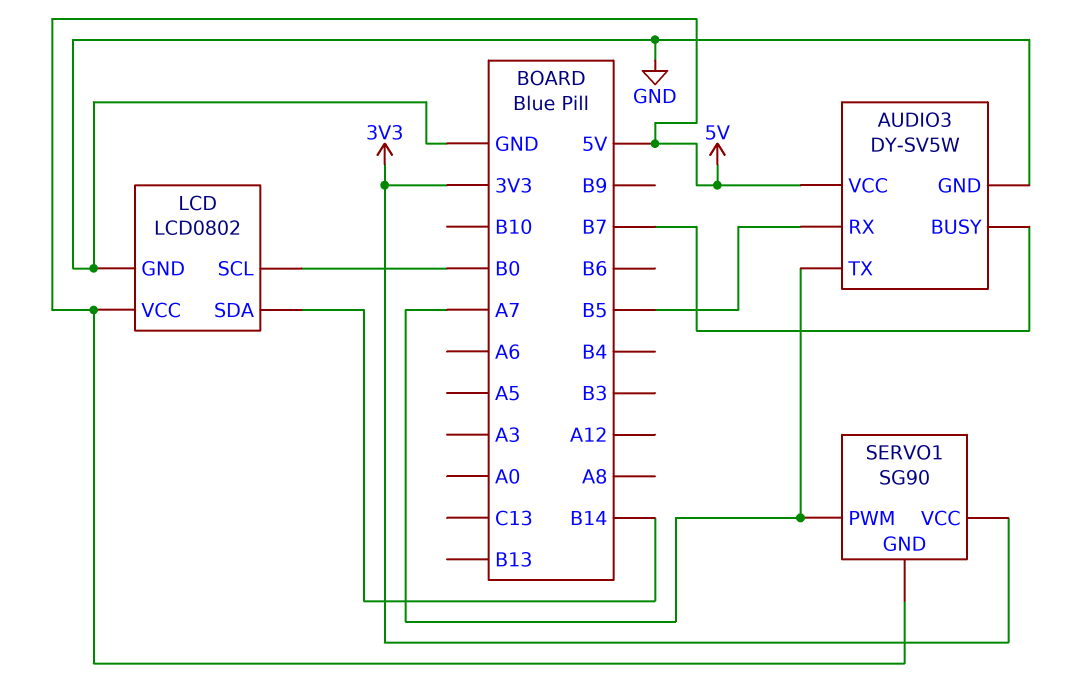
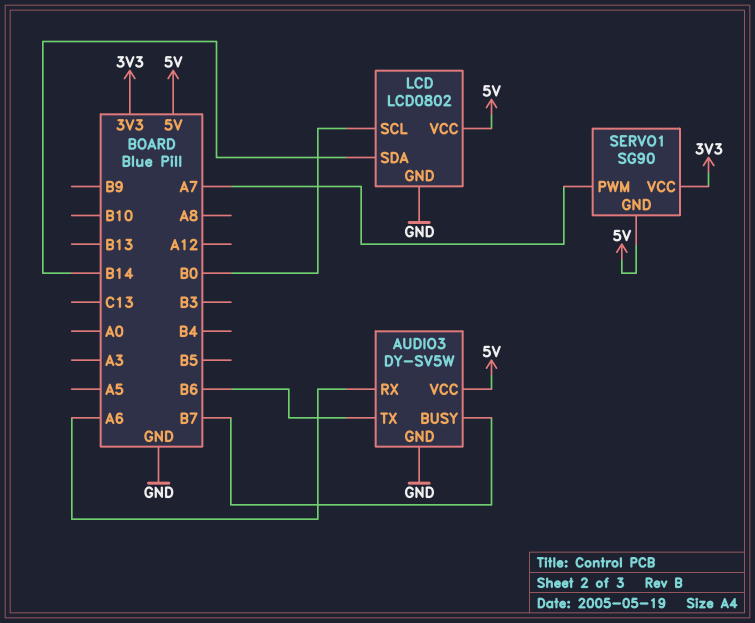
AUDIO3 pin RX: B5 -> A6
AUDIO3 pin TX: A7 -> B6

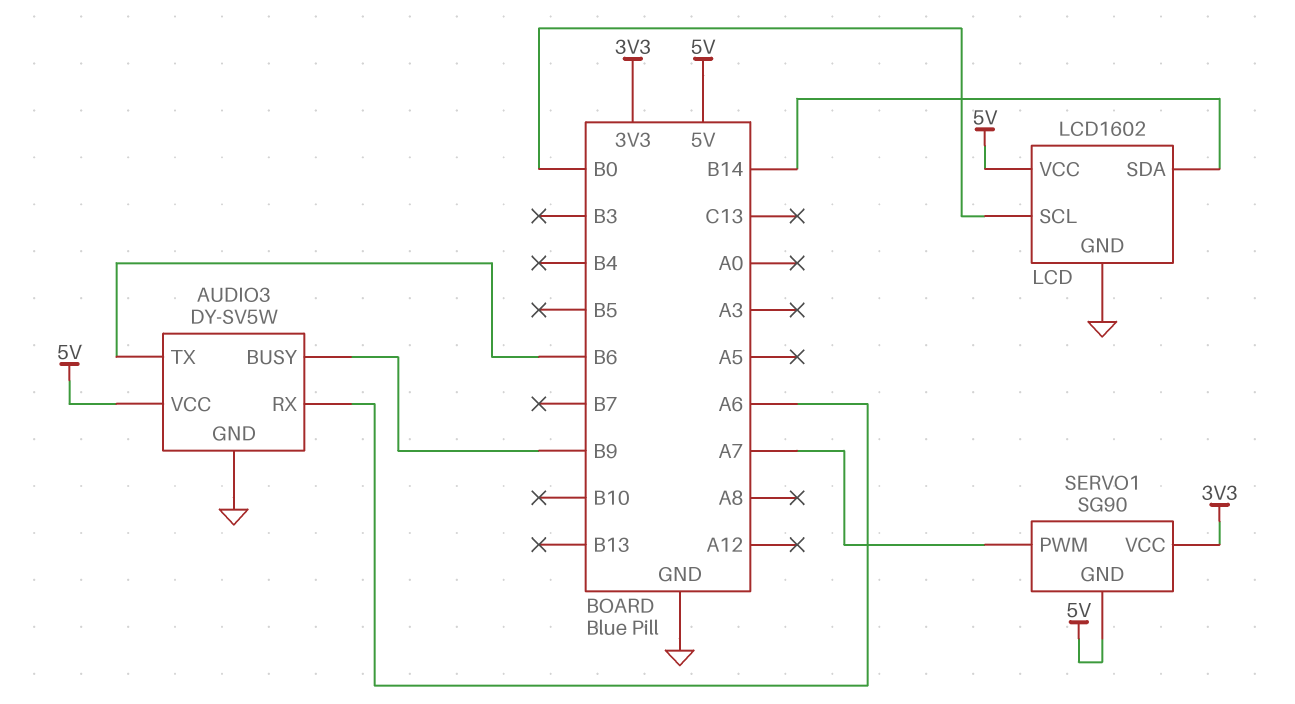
AUDIO3 pin BUSY: B7 -> B9
LCD: LCD0802 -> LCD1602

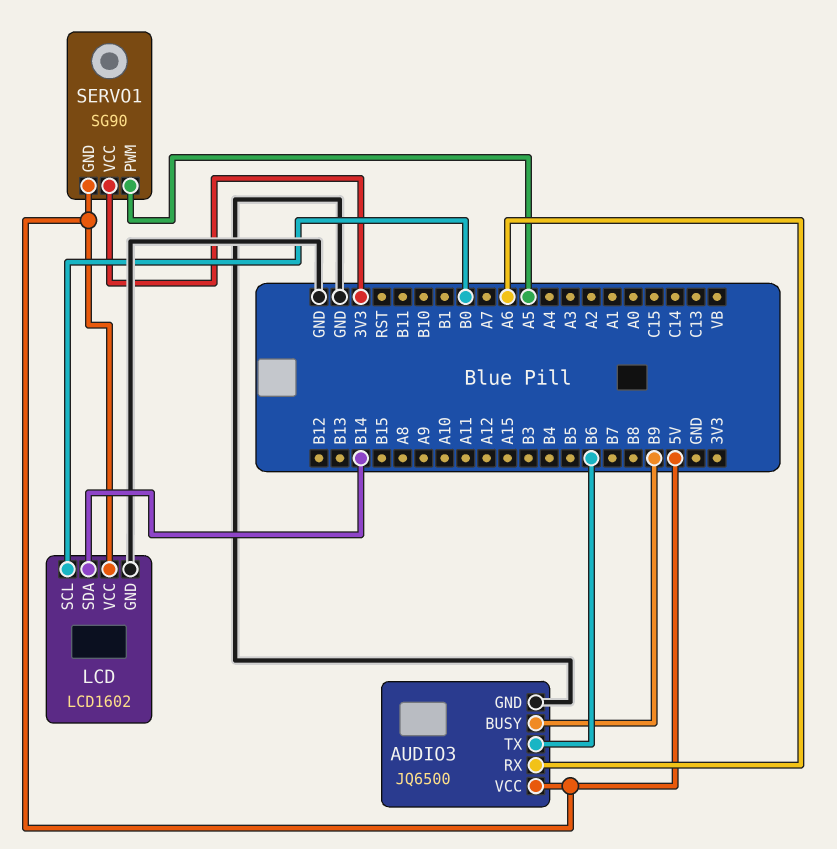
AUDIO3: DY-SV5W -> JQ6500
SERVO1 pin PWM: A7 -> A5

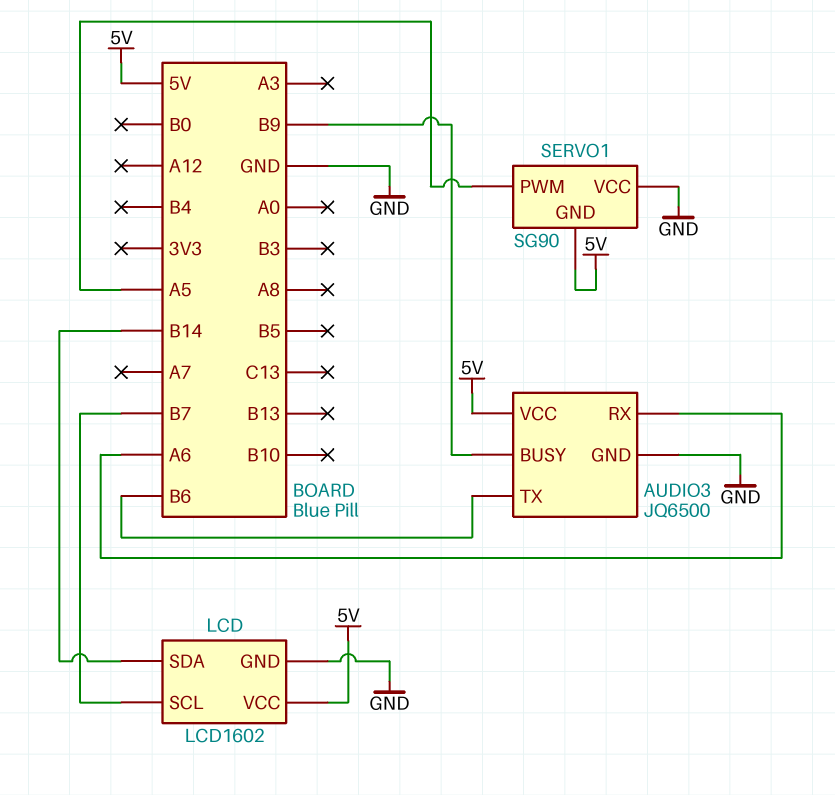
LCD pin SCL: B0 -> B7
SERVO1 pin VCC: 3V3 -> GND

